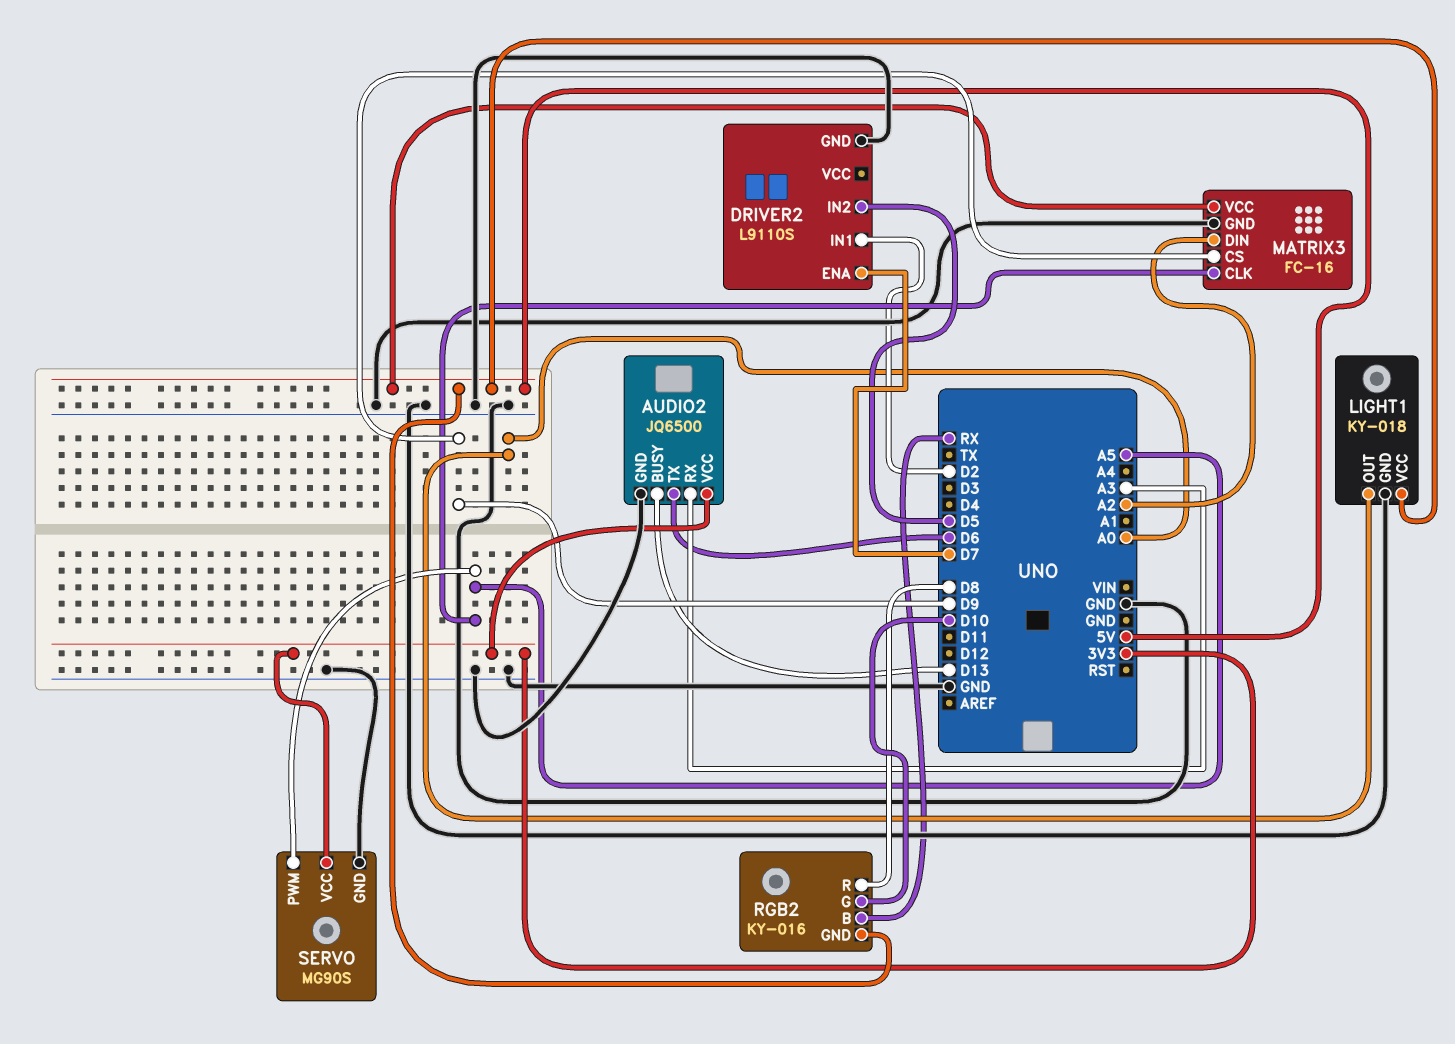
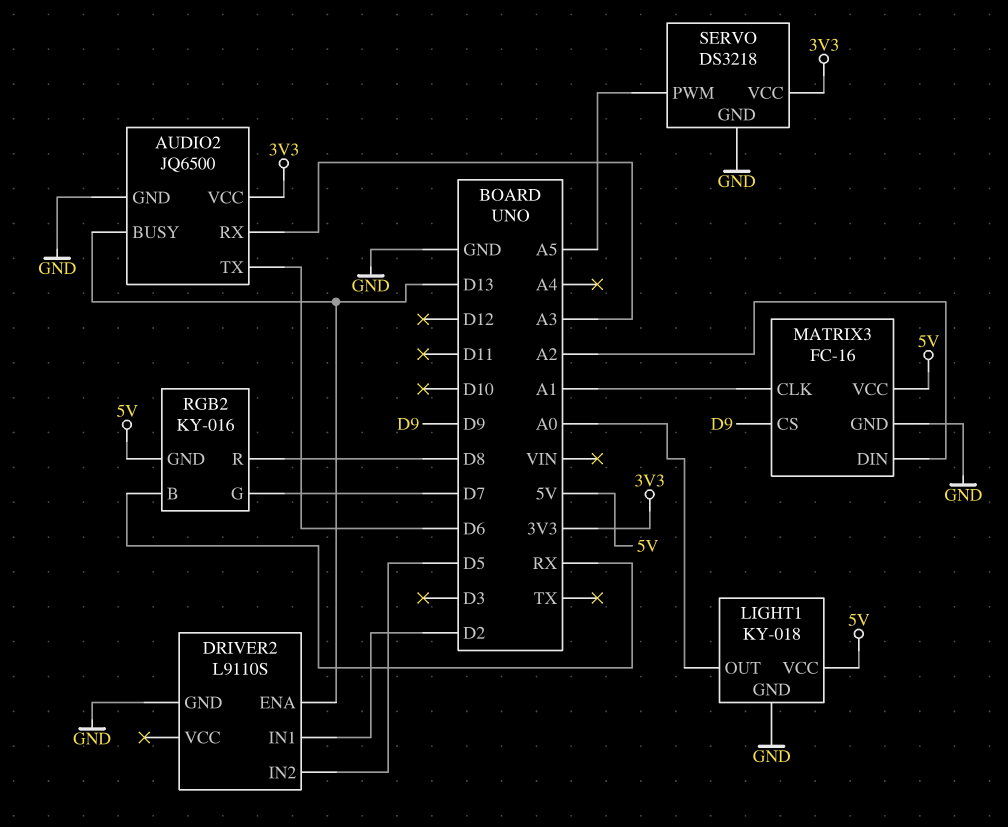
DRIVER2 pin ENA: D7 -> D13
MATRIX3 pin CLK: A5 -> A1
RGB2 pin G: D10 -> D7
SERVO: MG90S -> DS3218

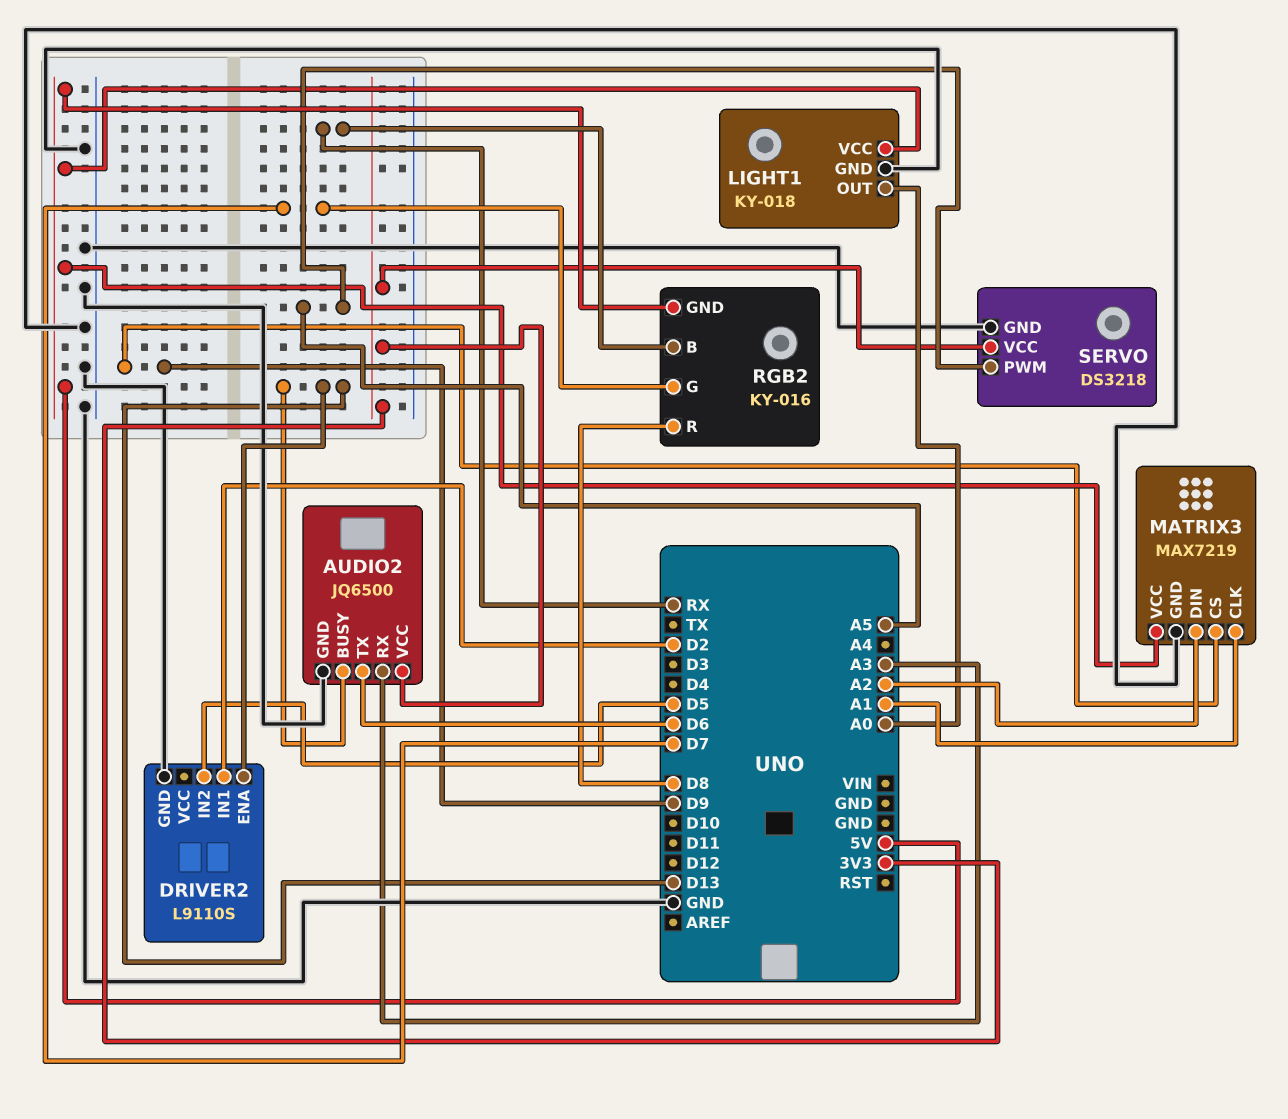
MATRIX3: FC-16 -> MAX7219

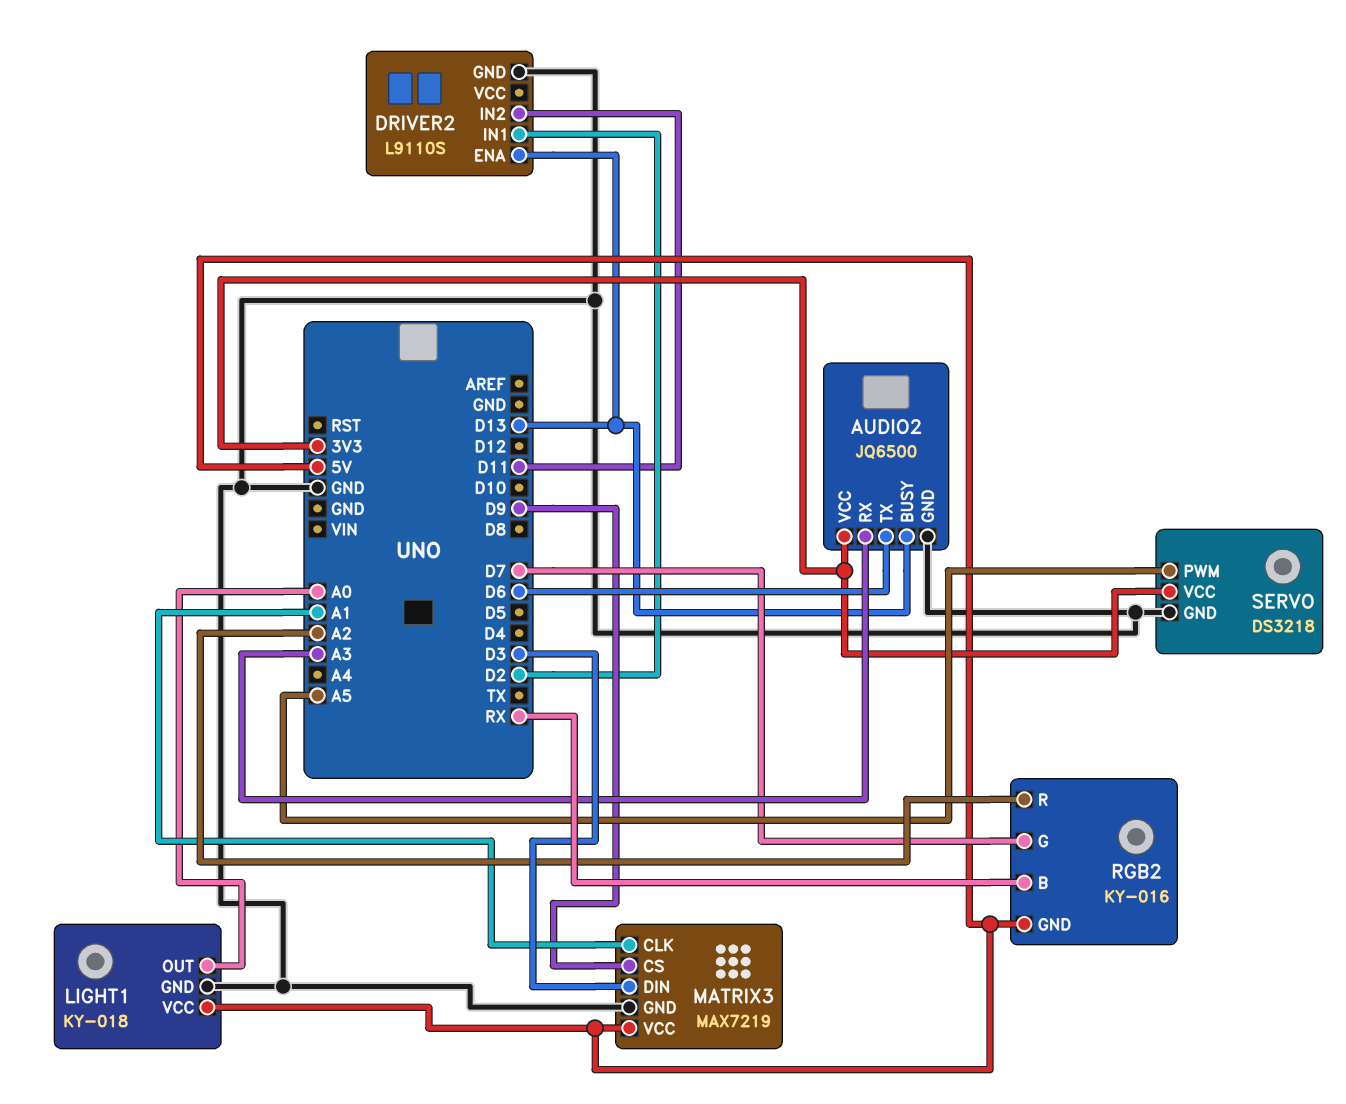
DRIVER2 pin IN2: D5 -> D11
MATRIX3 pin DIN: A2 -> D3
RGB2 pin R: D8 -> A2

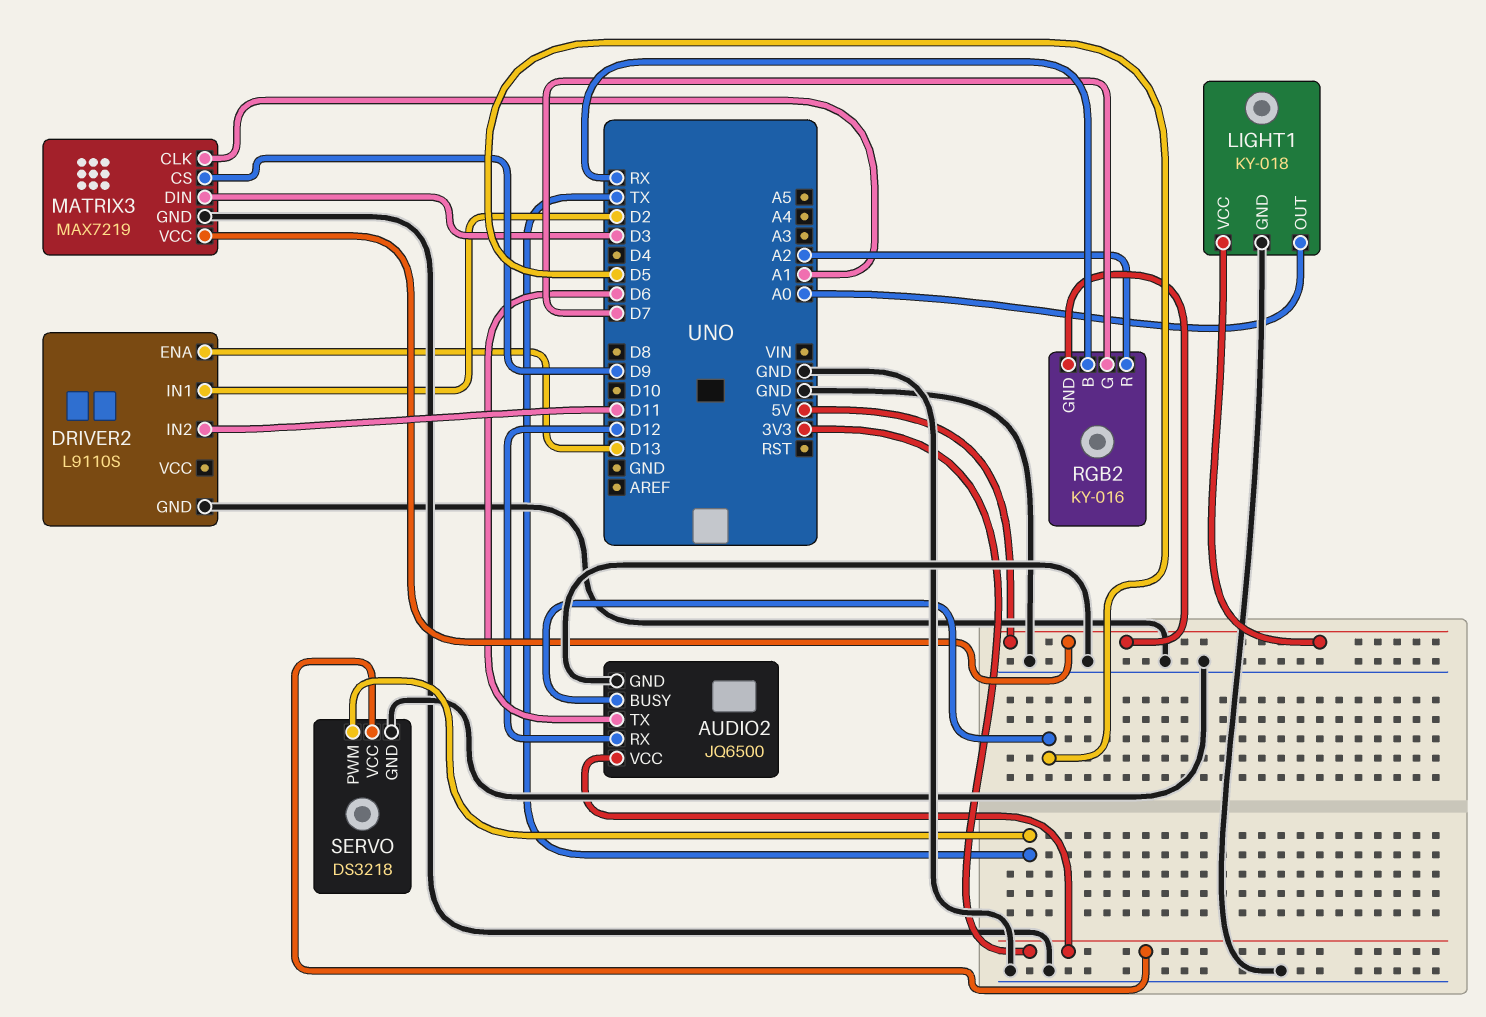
AUDIO2 pin BUSY: D13 -> D5
AUDIO2 pin RX: A3 -> D12
SERVO pin PWM: A5 -> TX

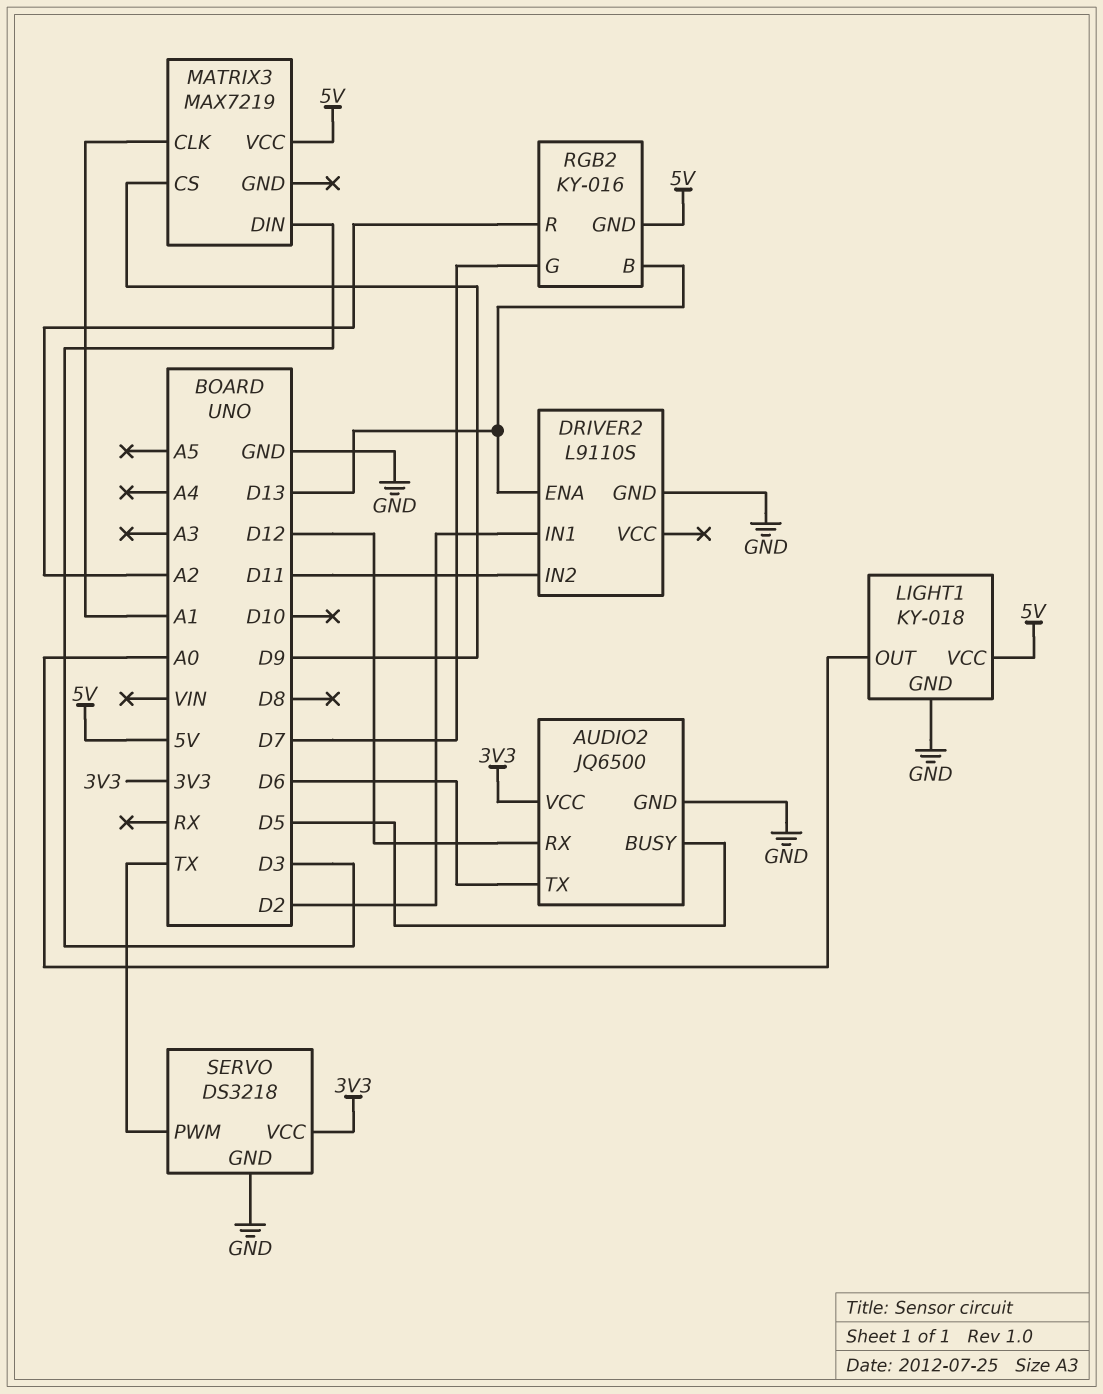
MATRIX3 pin GND: GND -> none
RGB2 pin B: RX -> D13

